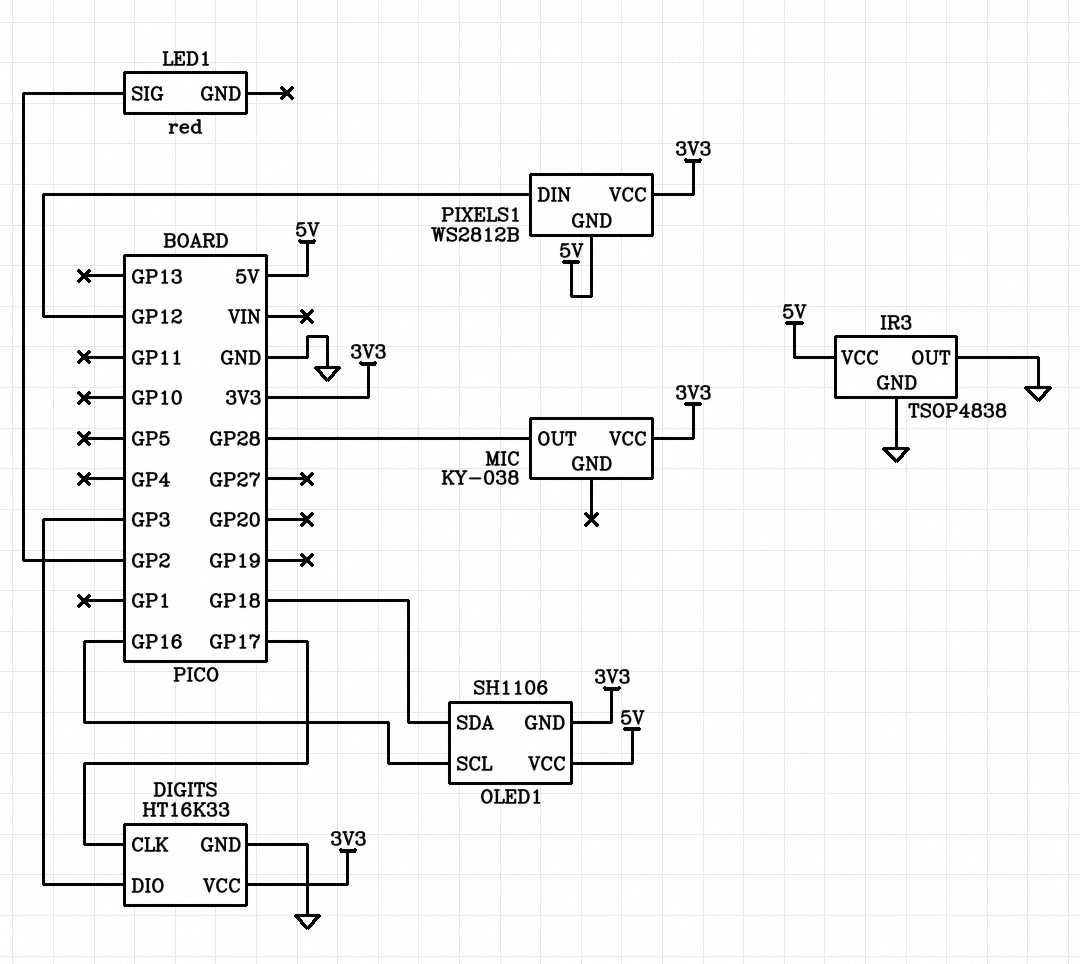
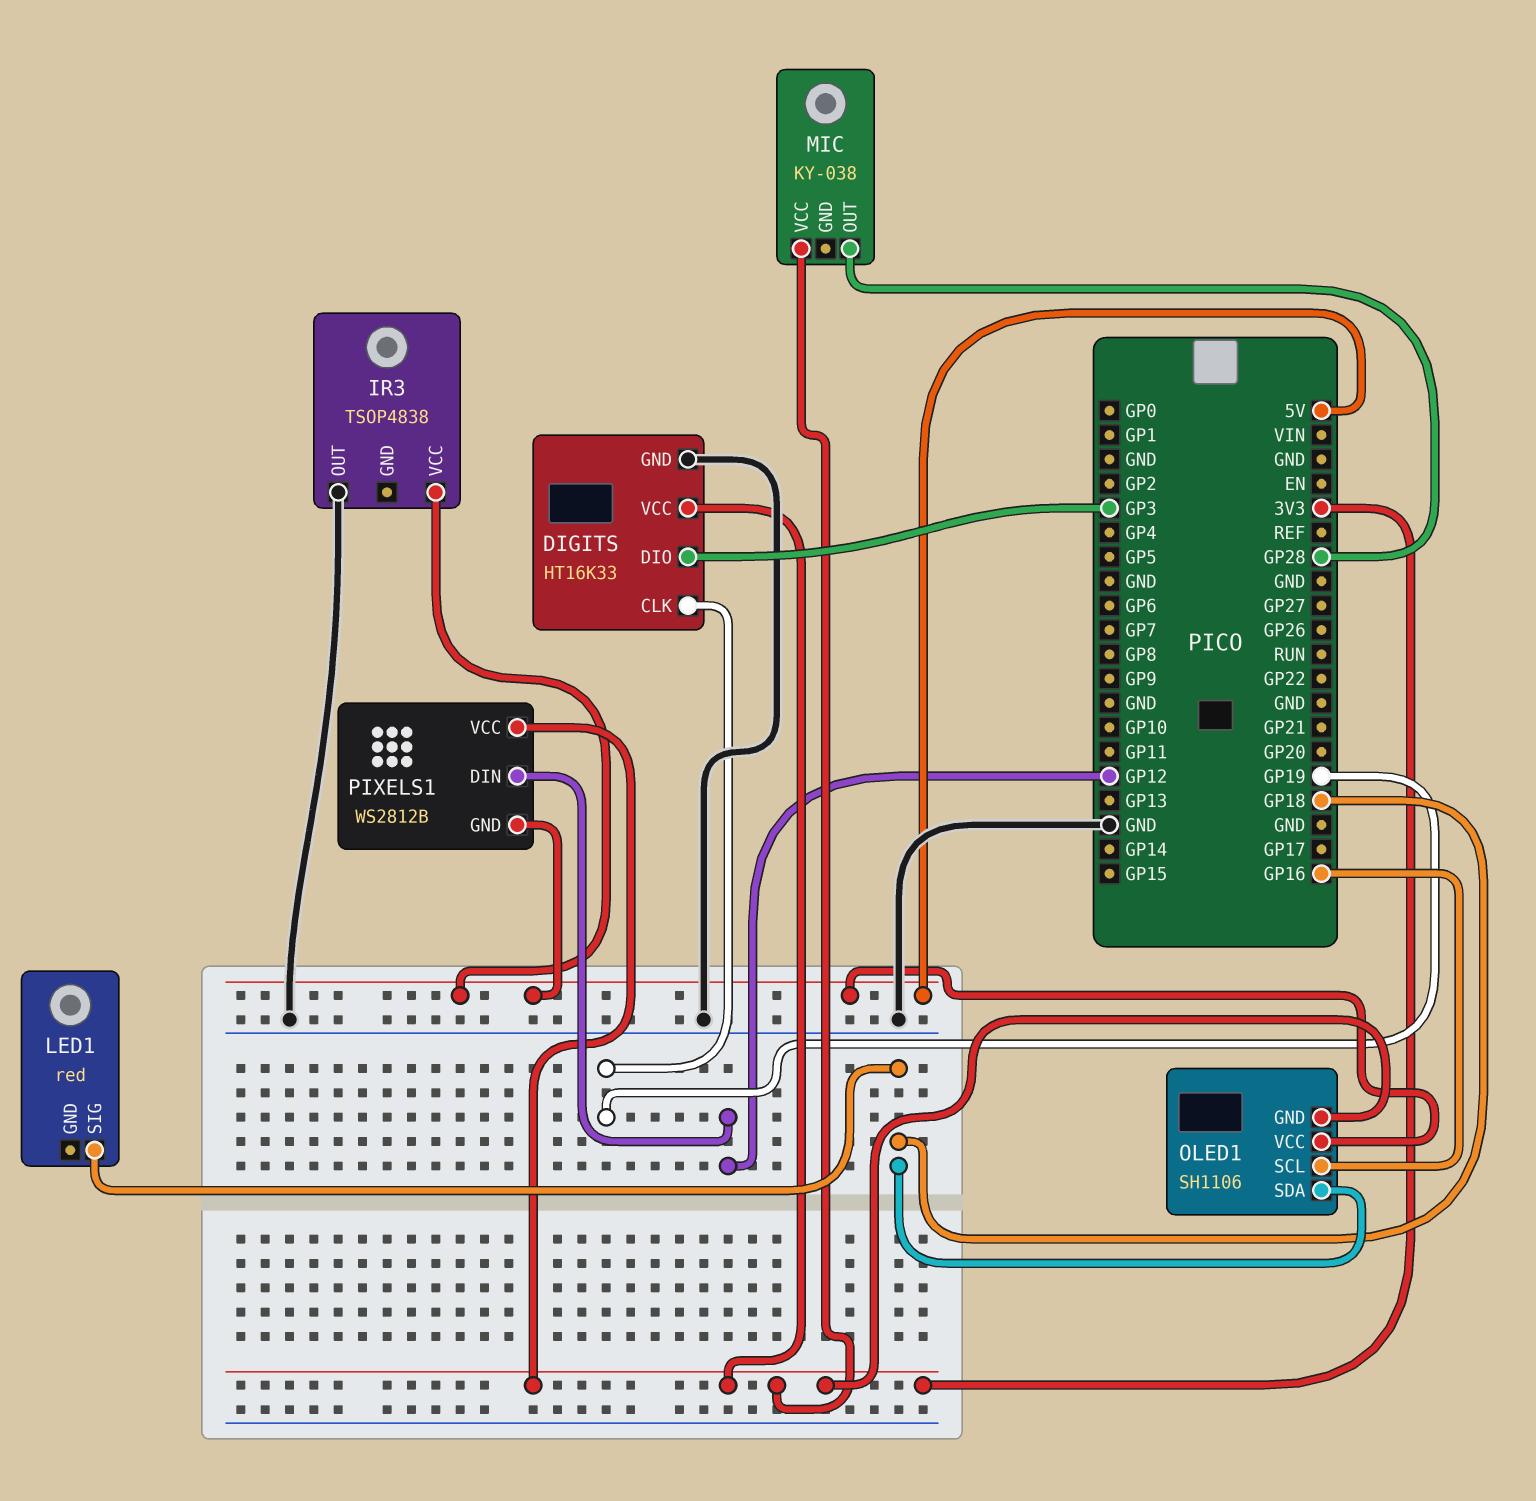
DIGITS pin CLK: GP17 -> GP19
IR3 pin GND: GND -> none
LED1 pin SIG: GP2 -> GP18

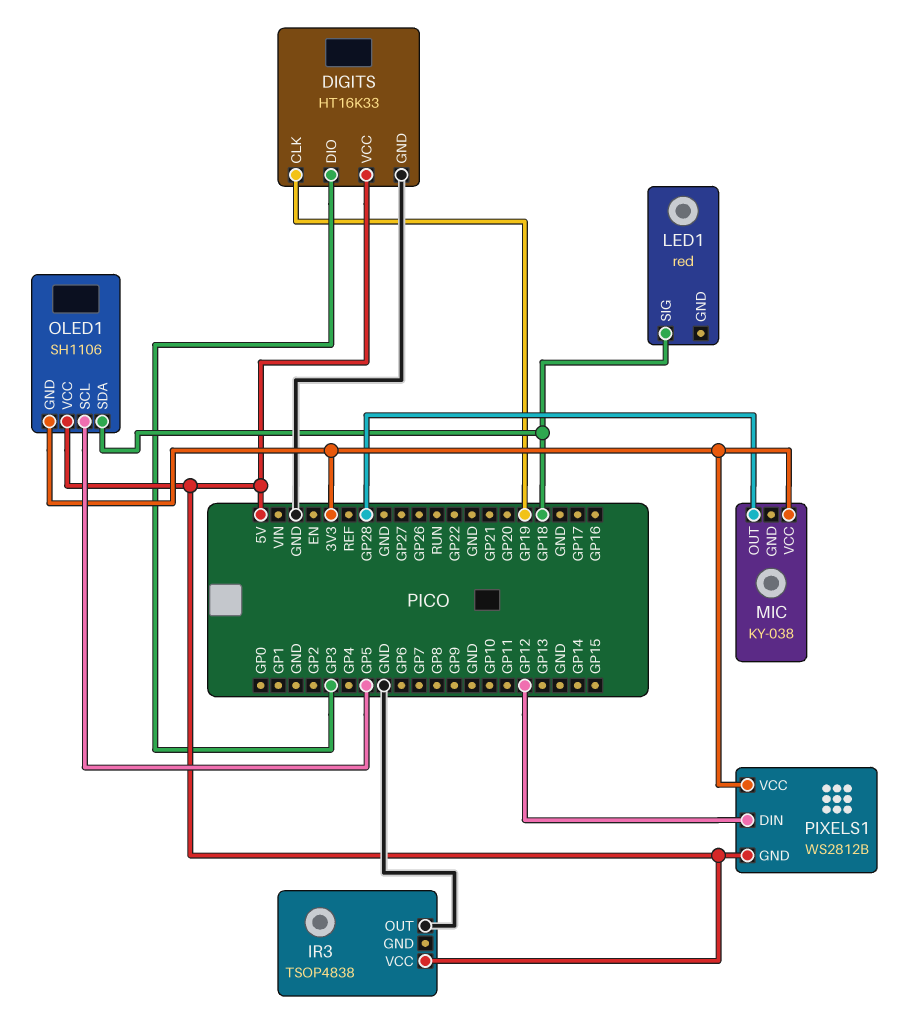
DIGITS pin VCC: 3V3 -> 5V
OLED1 pin SCL: GP16 -> GP5

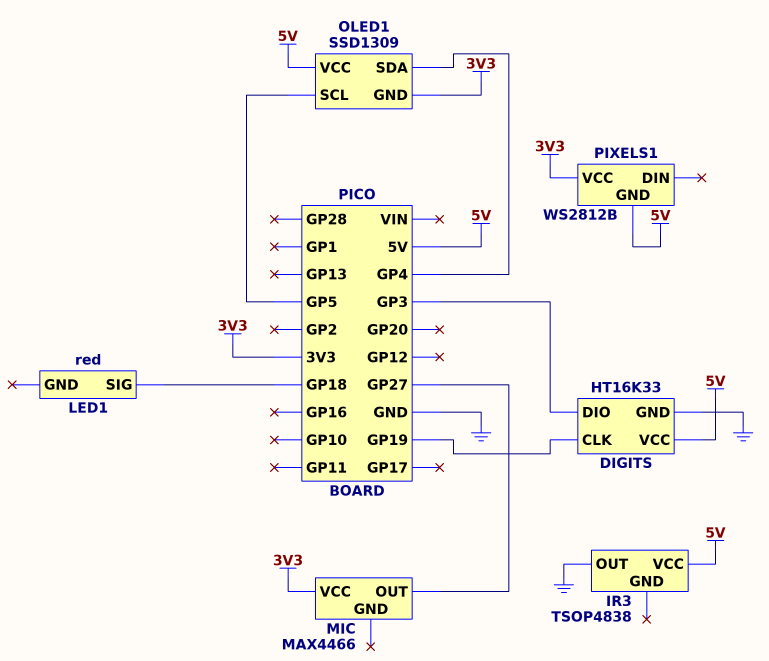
MIC: KY-038 -> MAX4466
MIC pin OUT: GP28 -> GP27
OLED1: SH1106 -> SSD1309
OLED1 pin SDA: GP18 -> GP4
PIXELS1 pin DIN: GP12 -> none

